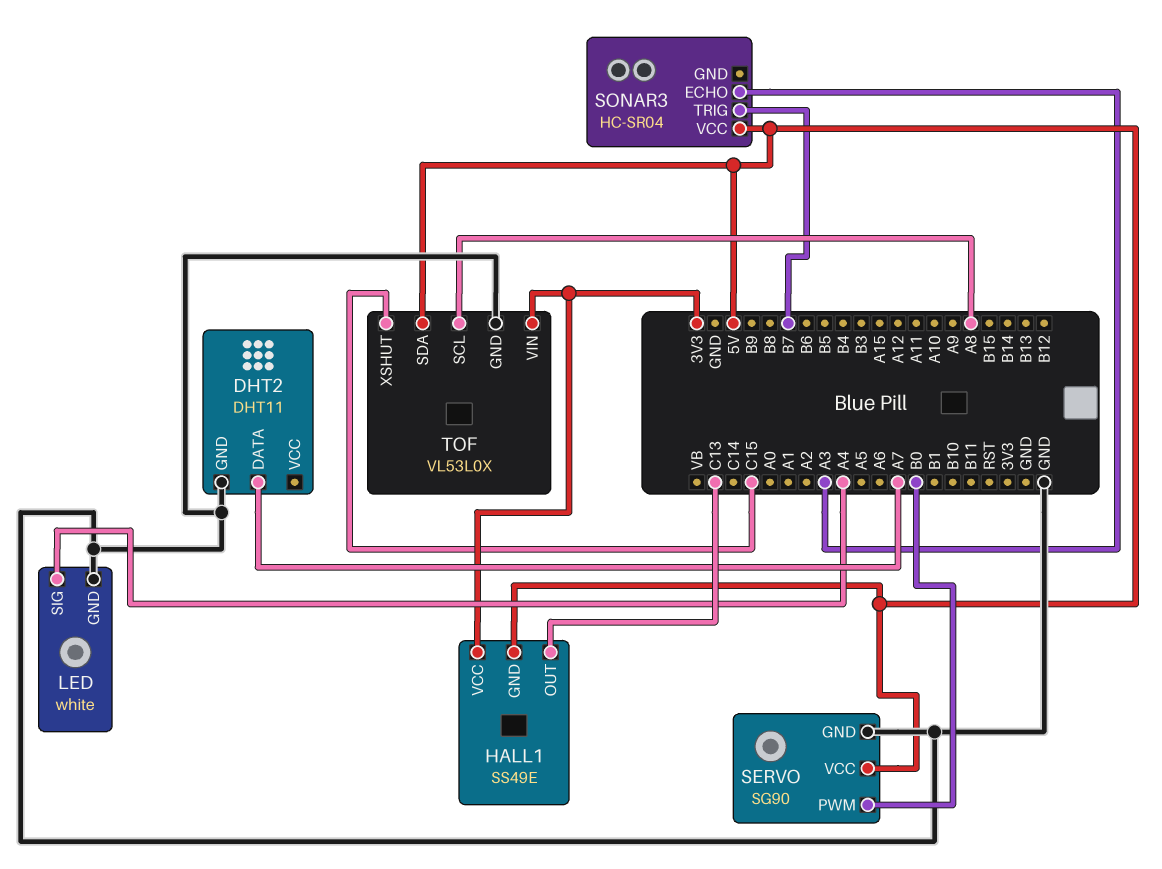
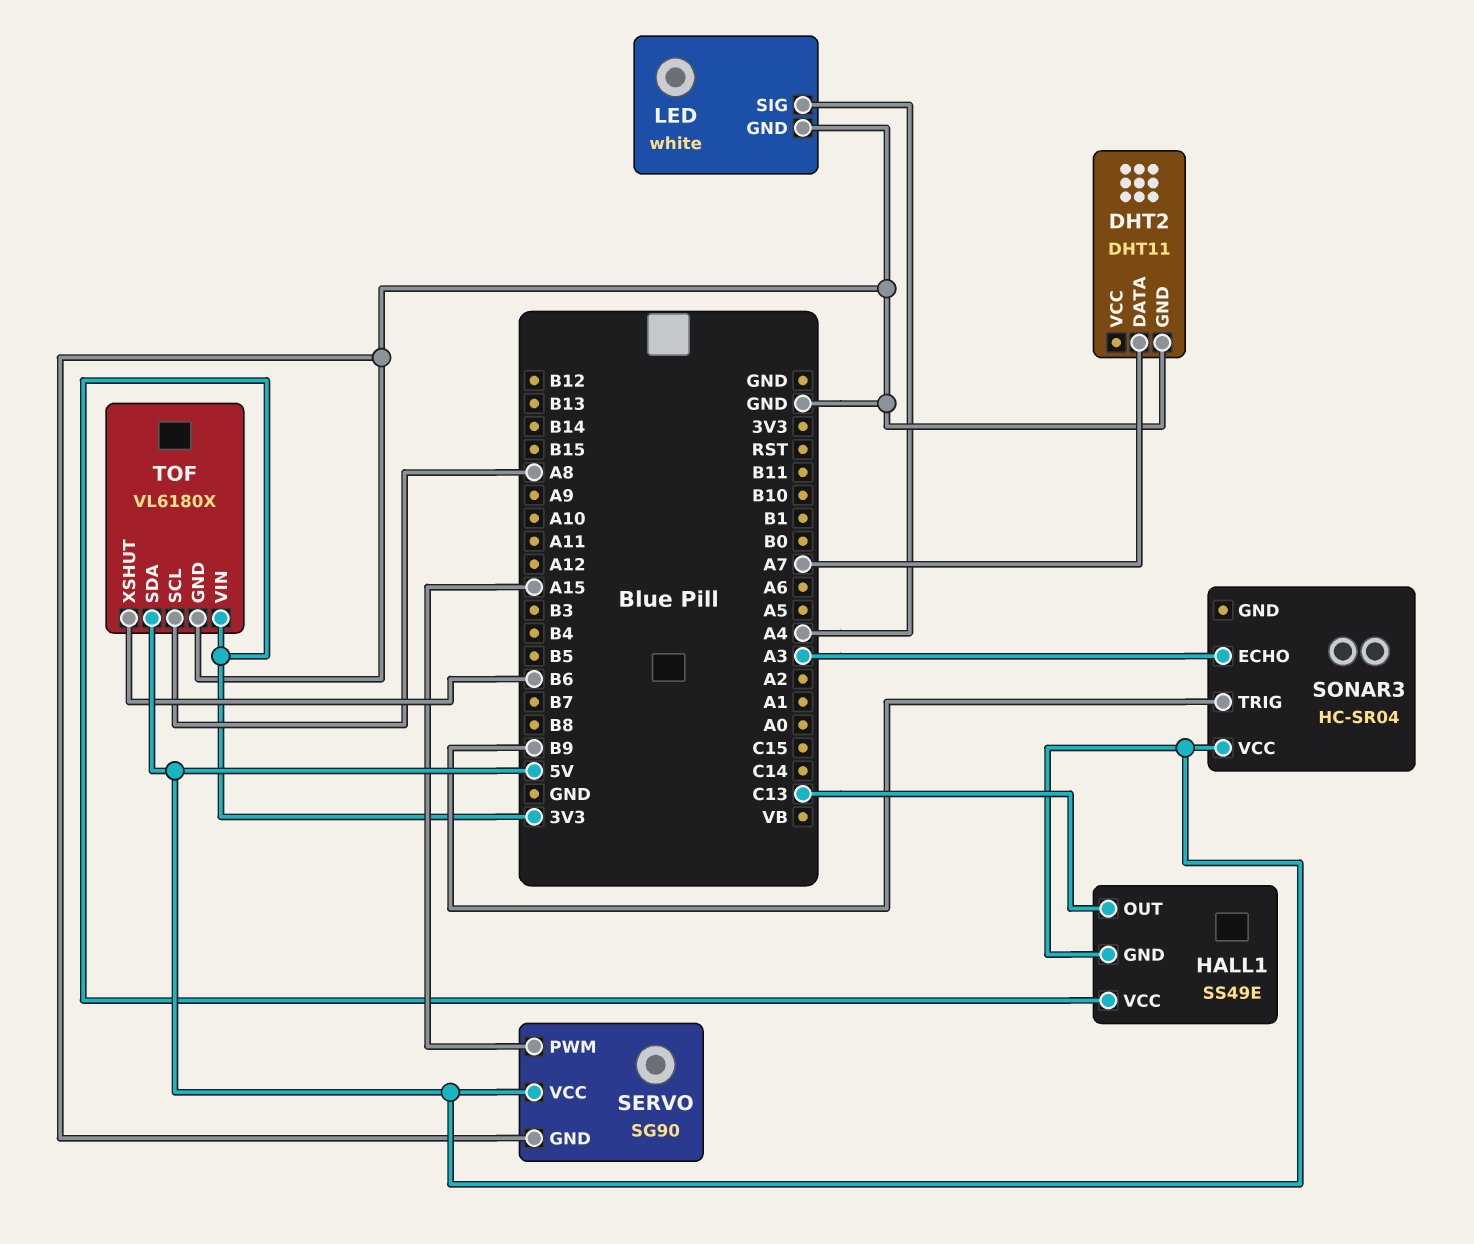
SERVO pin PWM: B0 -> A15
SONAR3 pin TRIG: B7 -> B9
TOF: VL53L0X -> VL6180X
TOF pin XSHUT: C15 -> B6

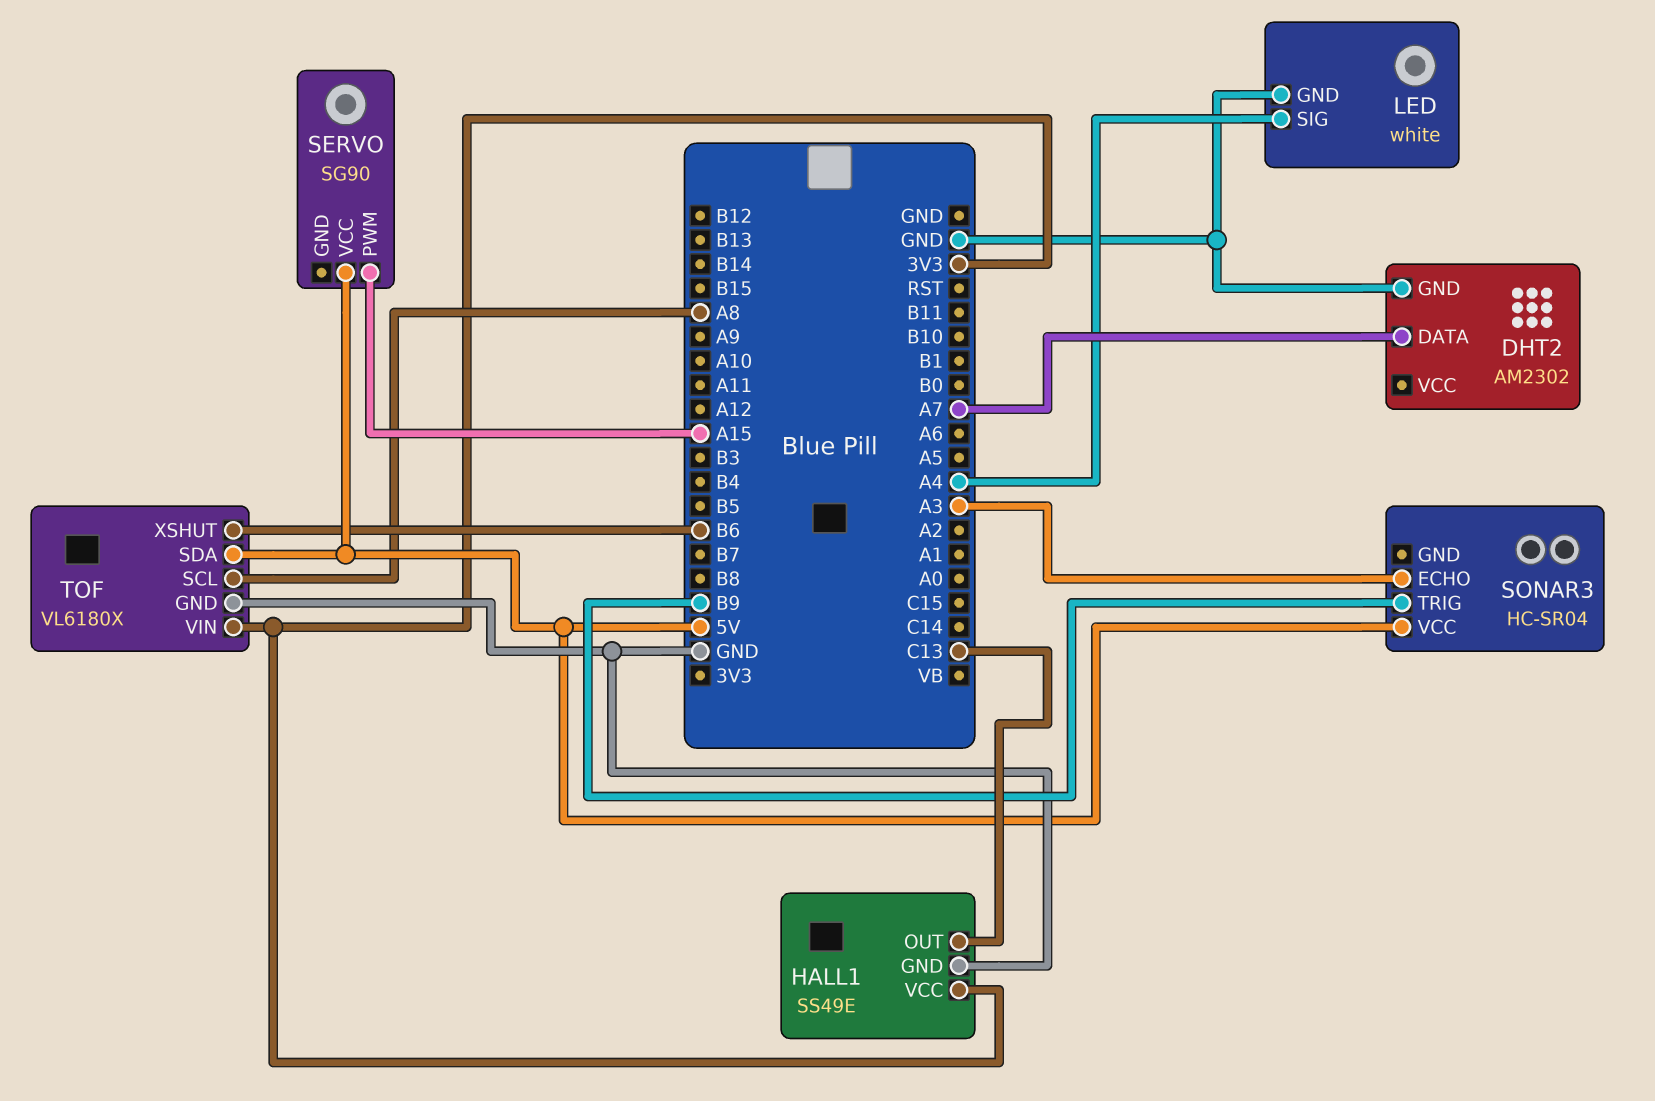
DHT2: DHT11 -> AM2302
HALL1 pin GND: 5V -> GND
SERVO pin GND: GND -> none

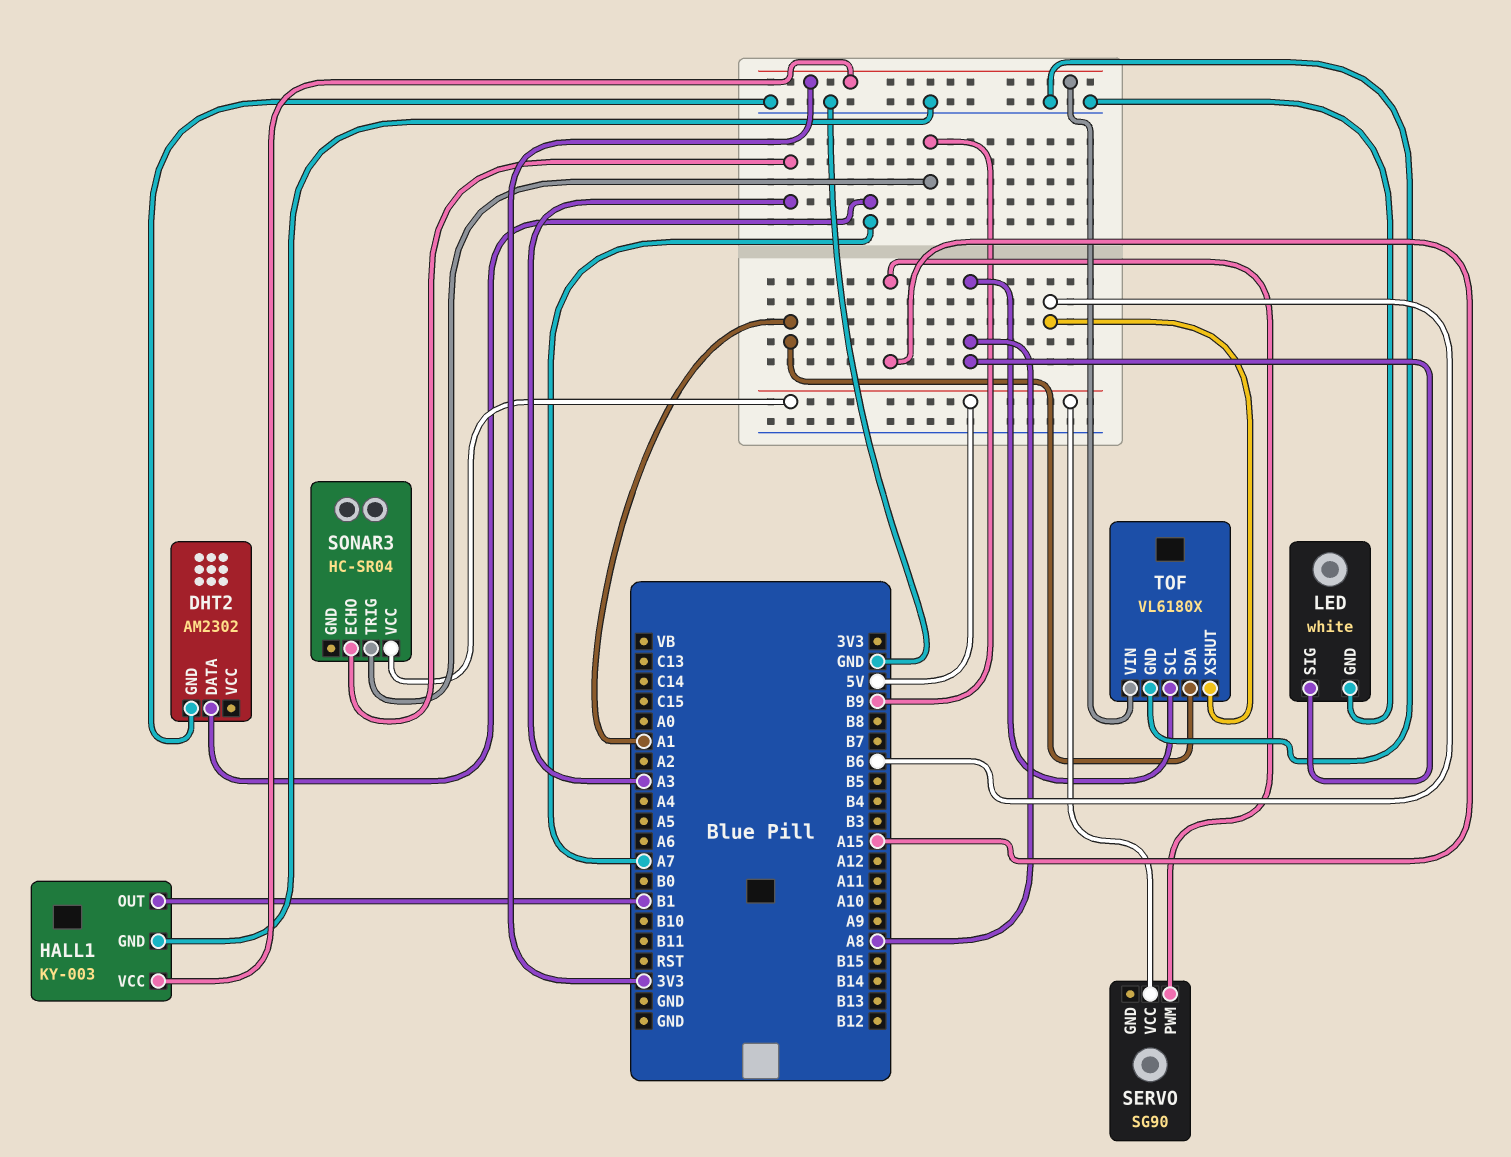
HALL1: SS49E -> KY-003
HALL1 pin OUT: C13 -> B1
LED pin SIG: A4 -> A8
TOF pin SDA: 5V -> A1

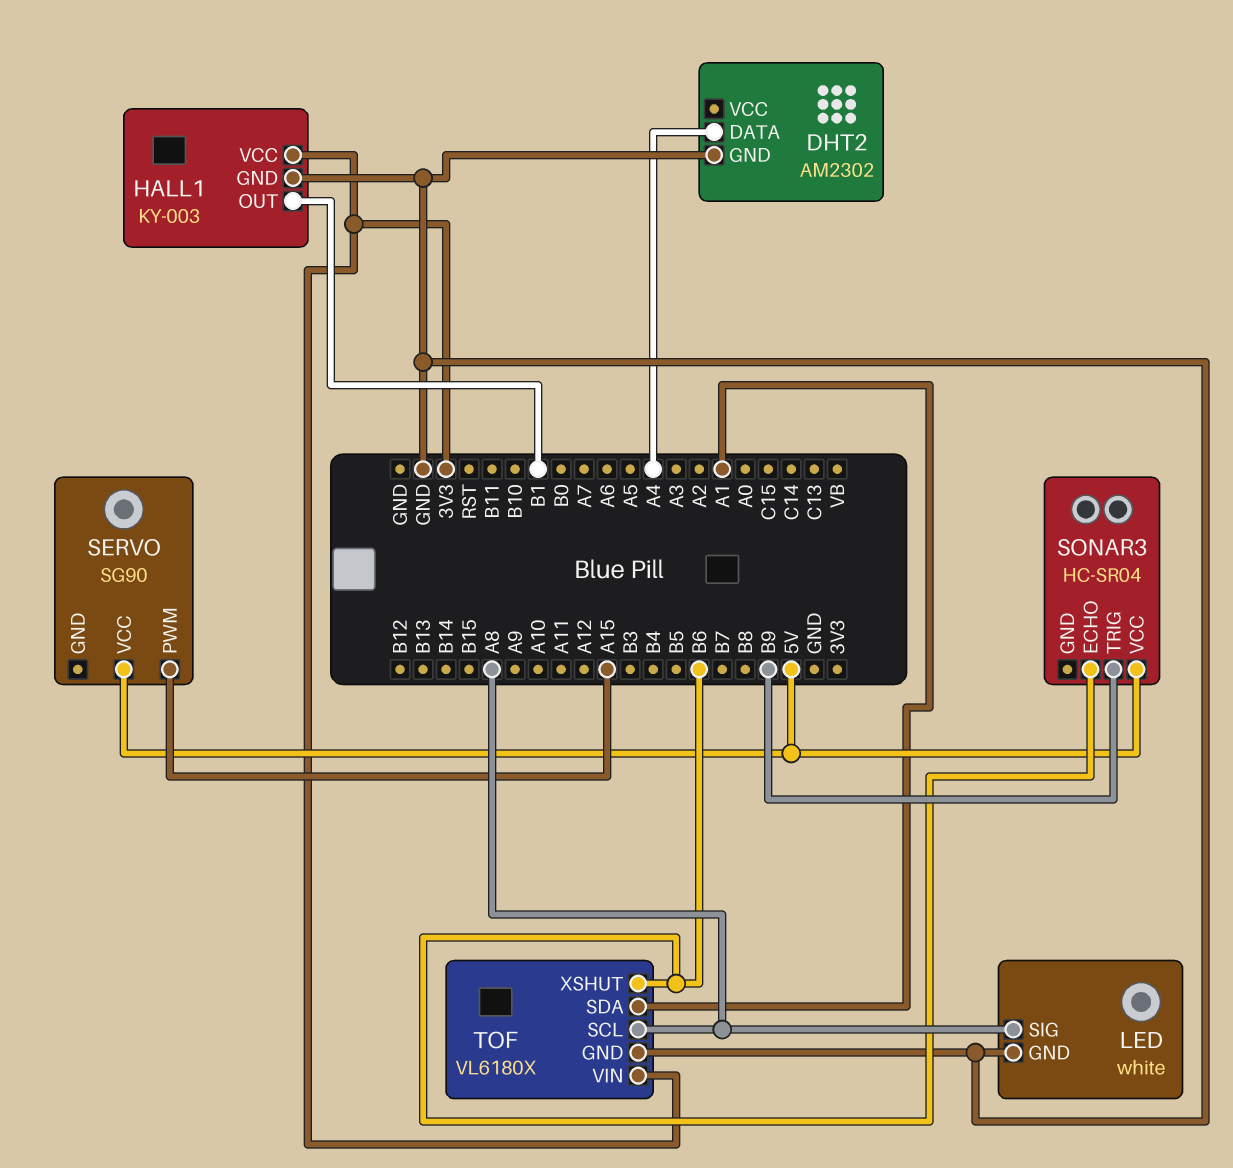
DHT2 pin DATA: A7 -> A4
SONAR3 pin ECHO: A3 -> B6

